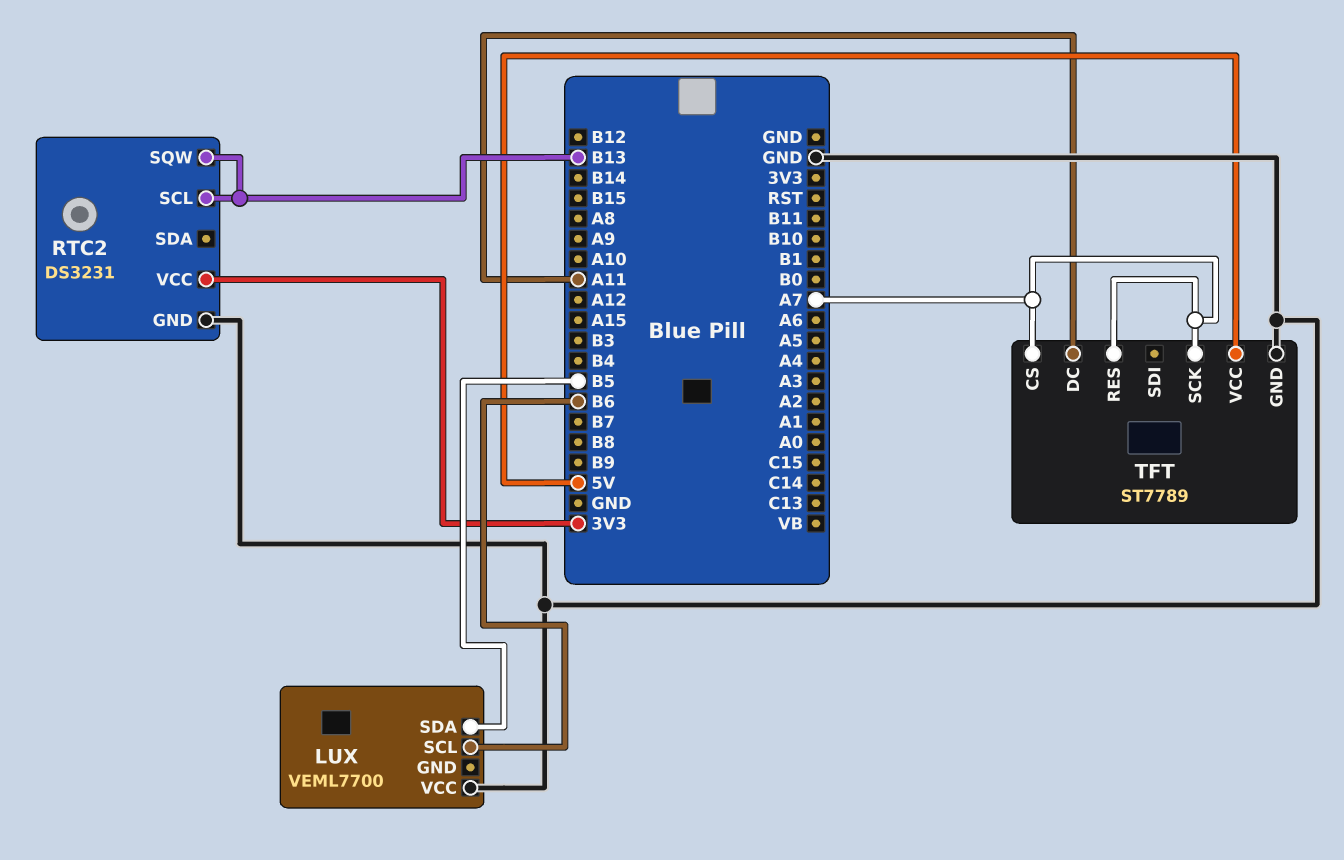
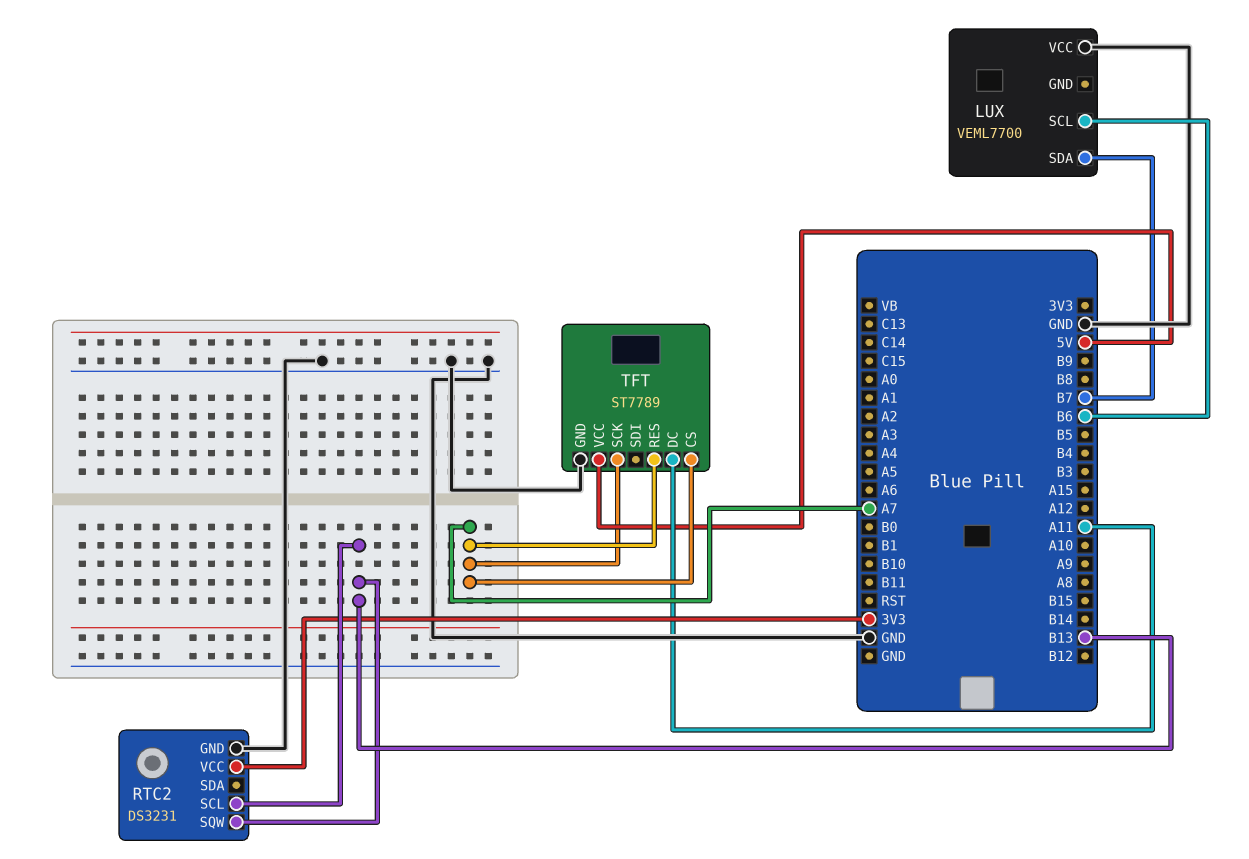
LUX pin SDA: B5 -> B7

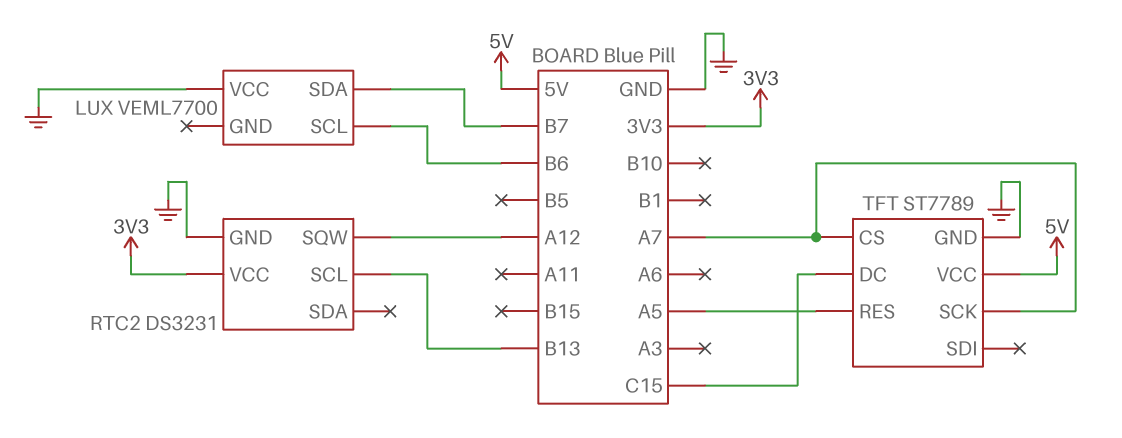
RTC2 pin SQW: B13 -> A12
TFT pin DC: A11 -> C15
TFT pin RES: A7 -> A5

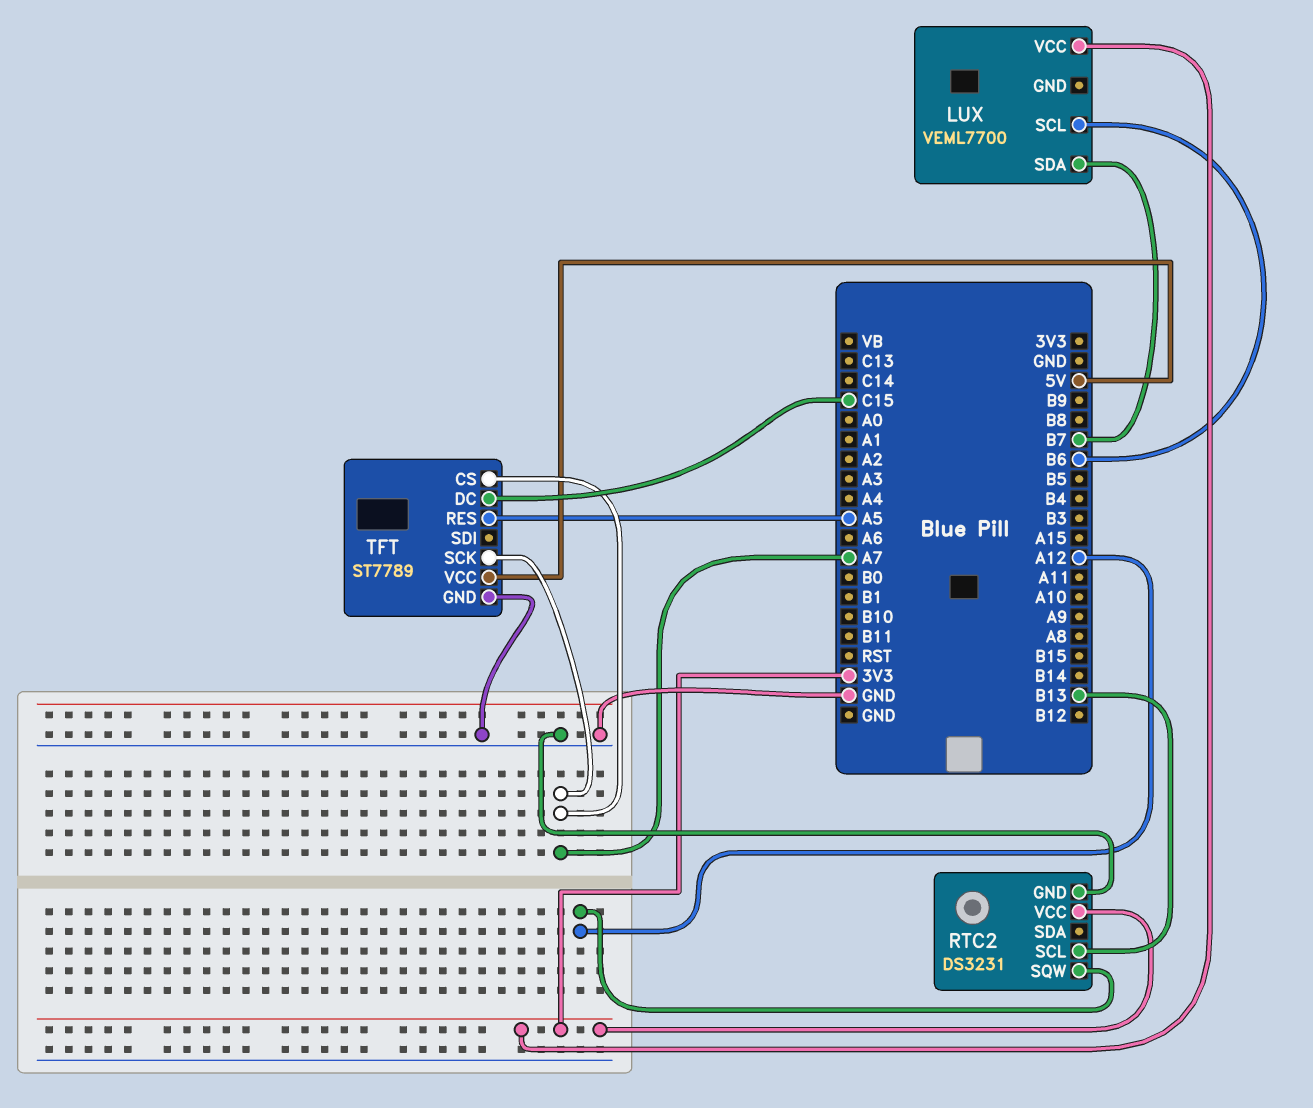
LUX pin VCC: GND -> 3V3

